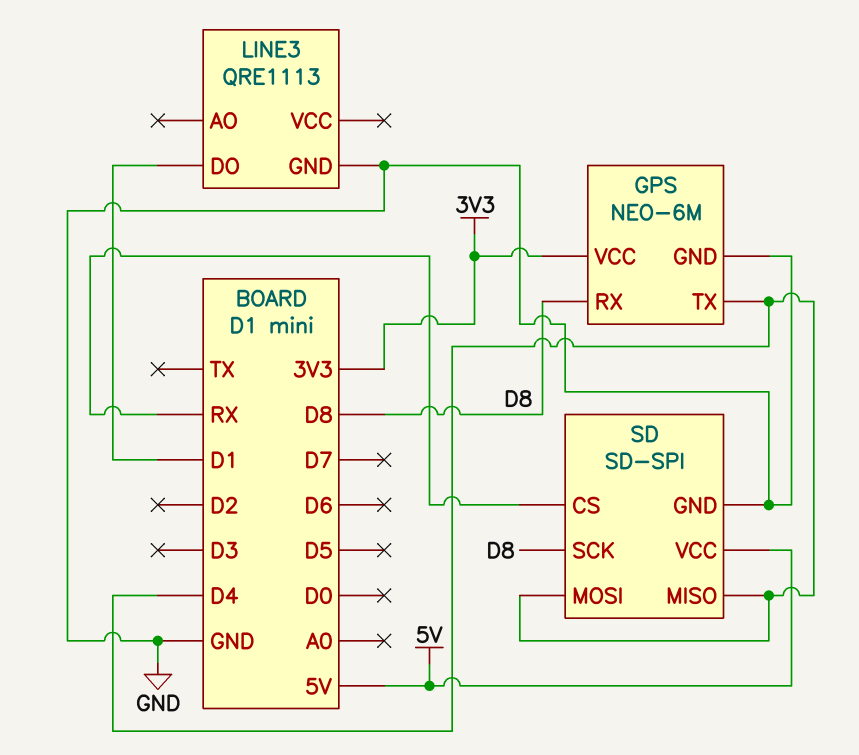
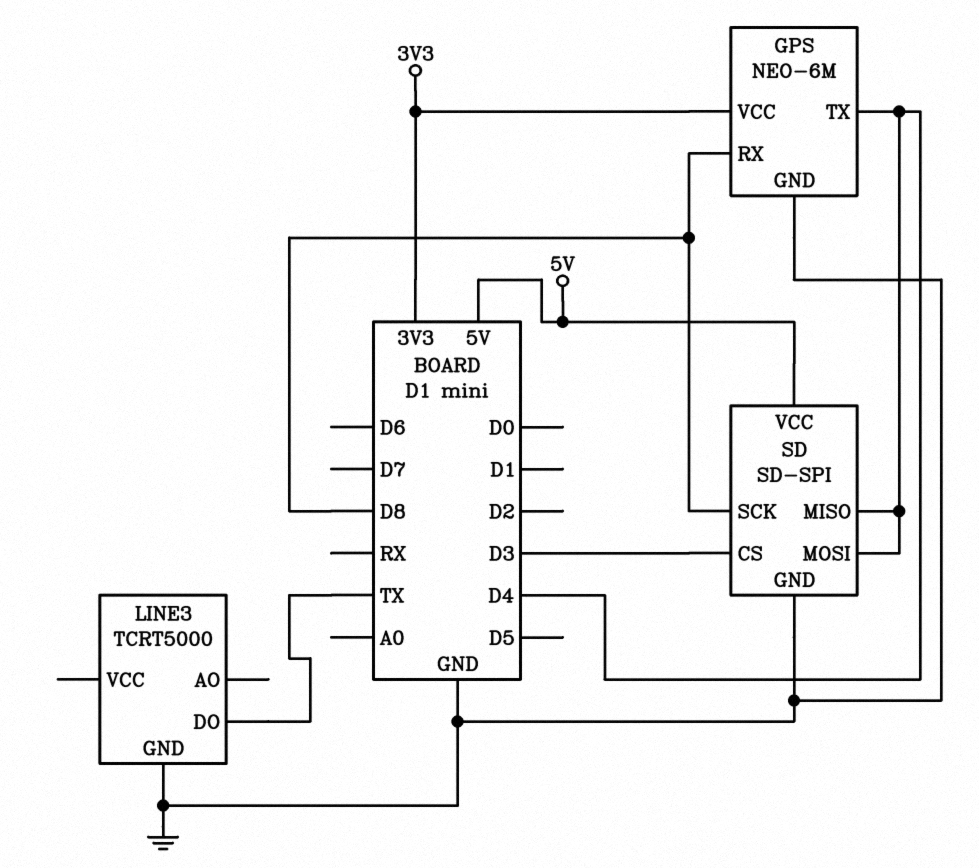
LINE3: QRE1113 -> TCRT5000
LINE3 pin DO: D1 -> TX
SD pin CS: RX -> D3

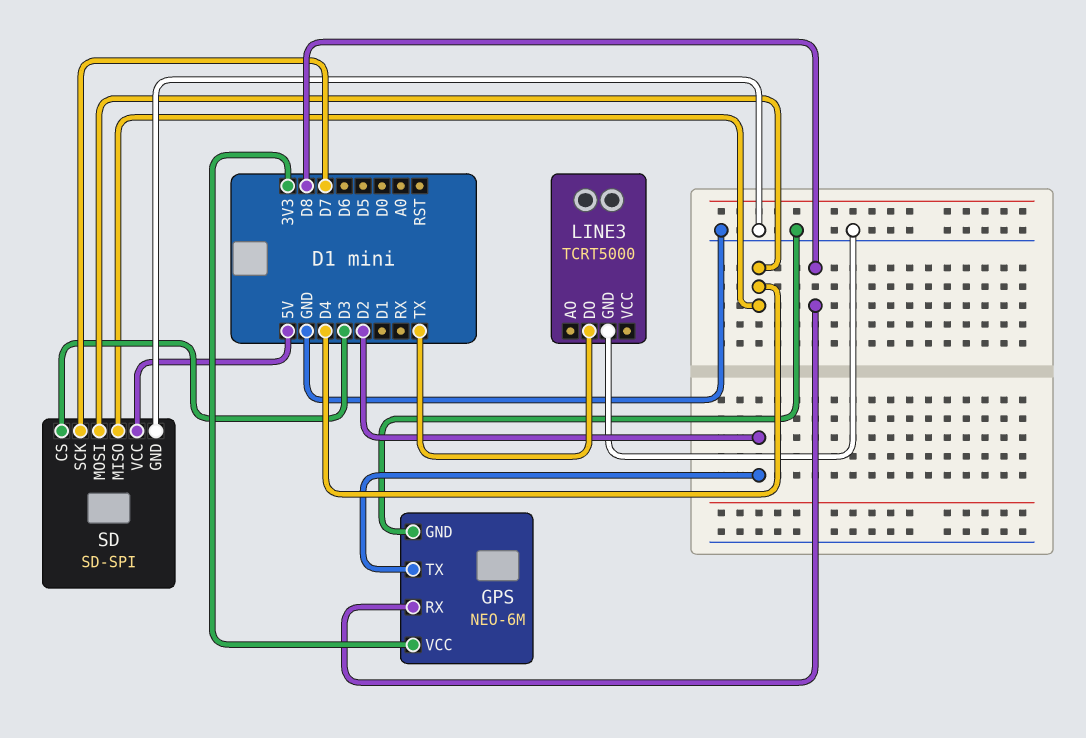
GPS pin TX: D4 -> D2
SD pin SCK: D8 -> D7

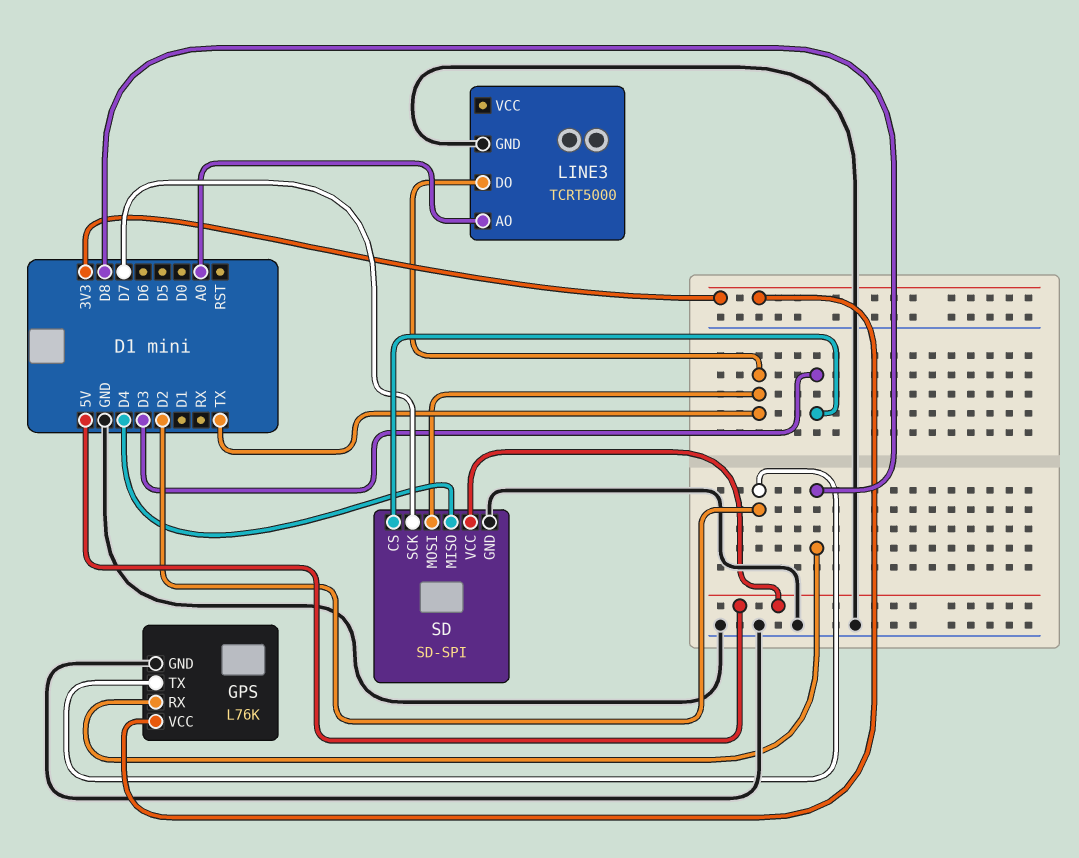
GPS: NEO-6M -> L76K
LINE3 pin AO: none -> A0
SD pin MOSI: D4 -> TX

